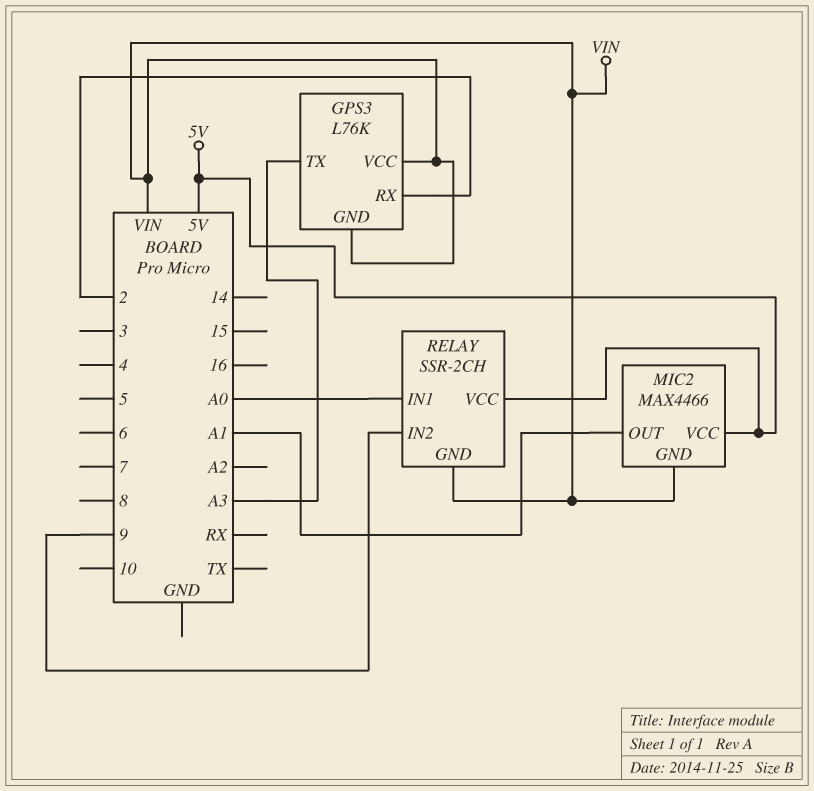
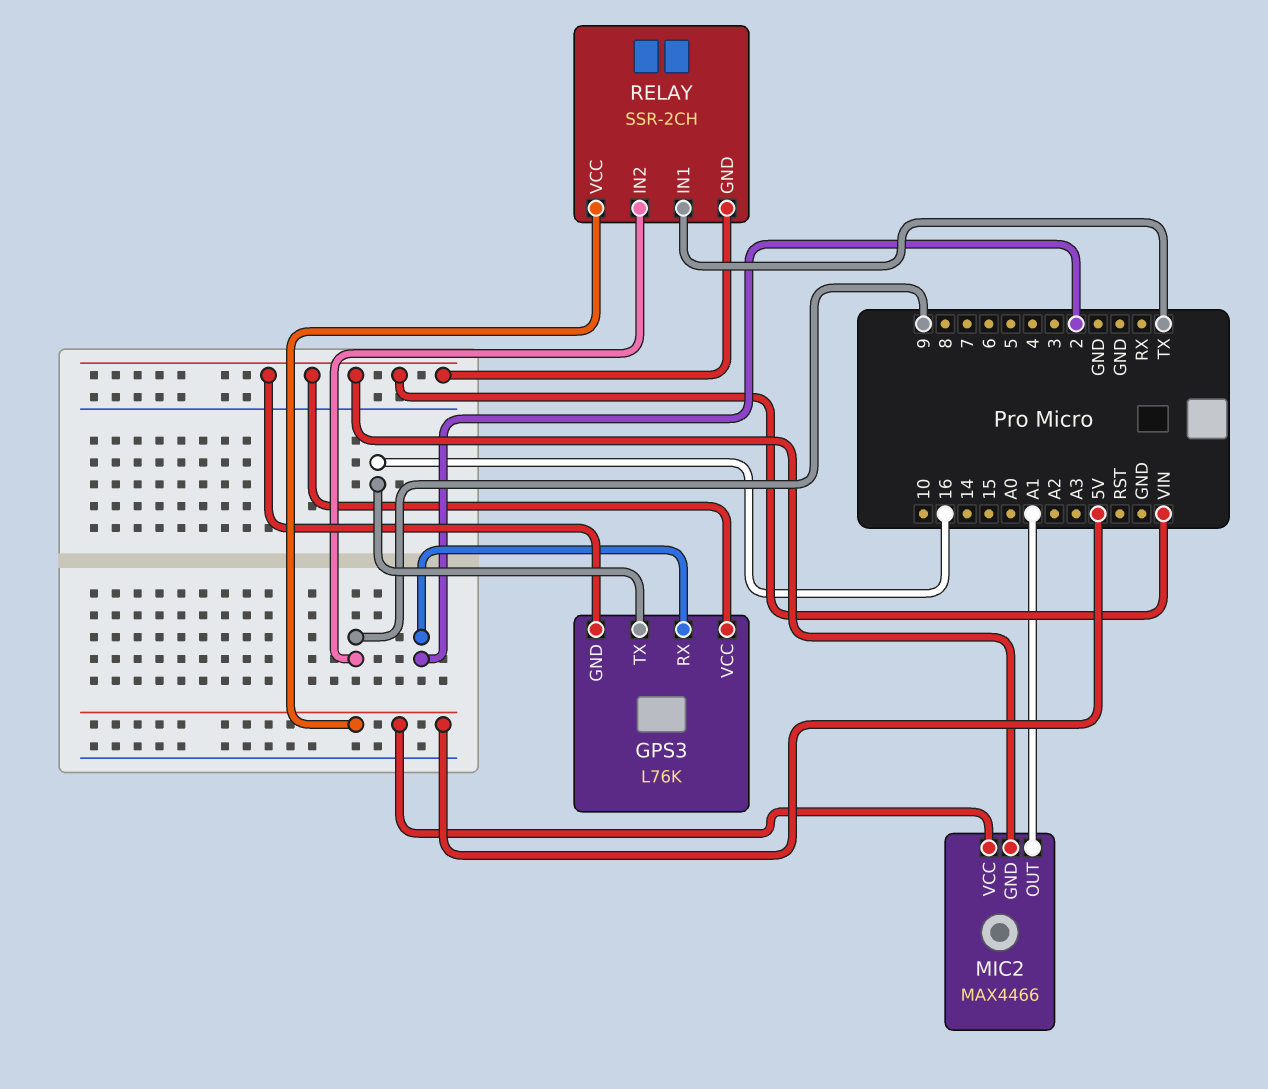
GPS3 pin TX: A3 -> 16
RELAY pin IN1: A0 -> TX

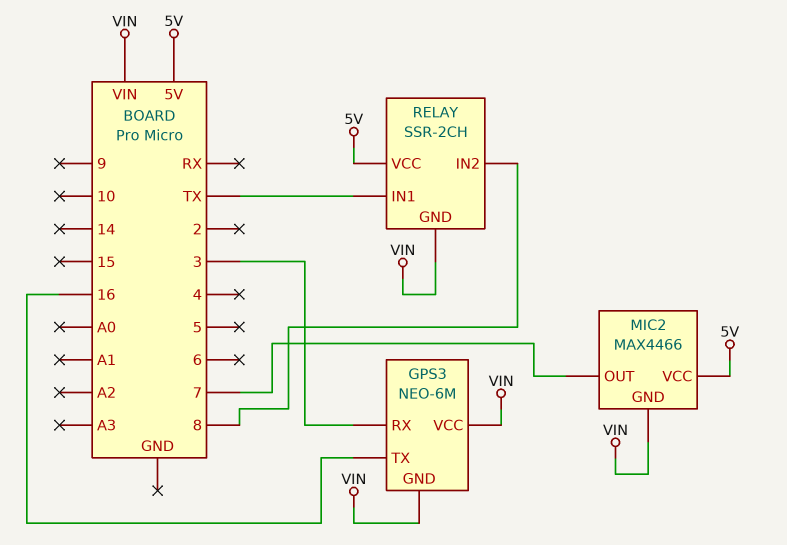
GPS3: L76K -> NEO-6M
GPS3 pin RX: 2 -> 3
MIC2 pin OUT: A1 -> 7
RELAY pin IN2: 9 -> 8

